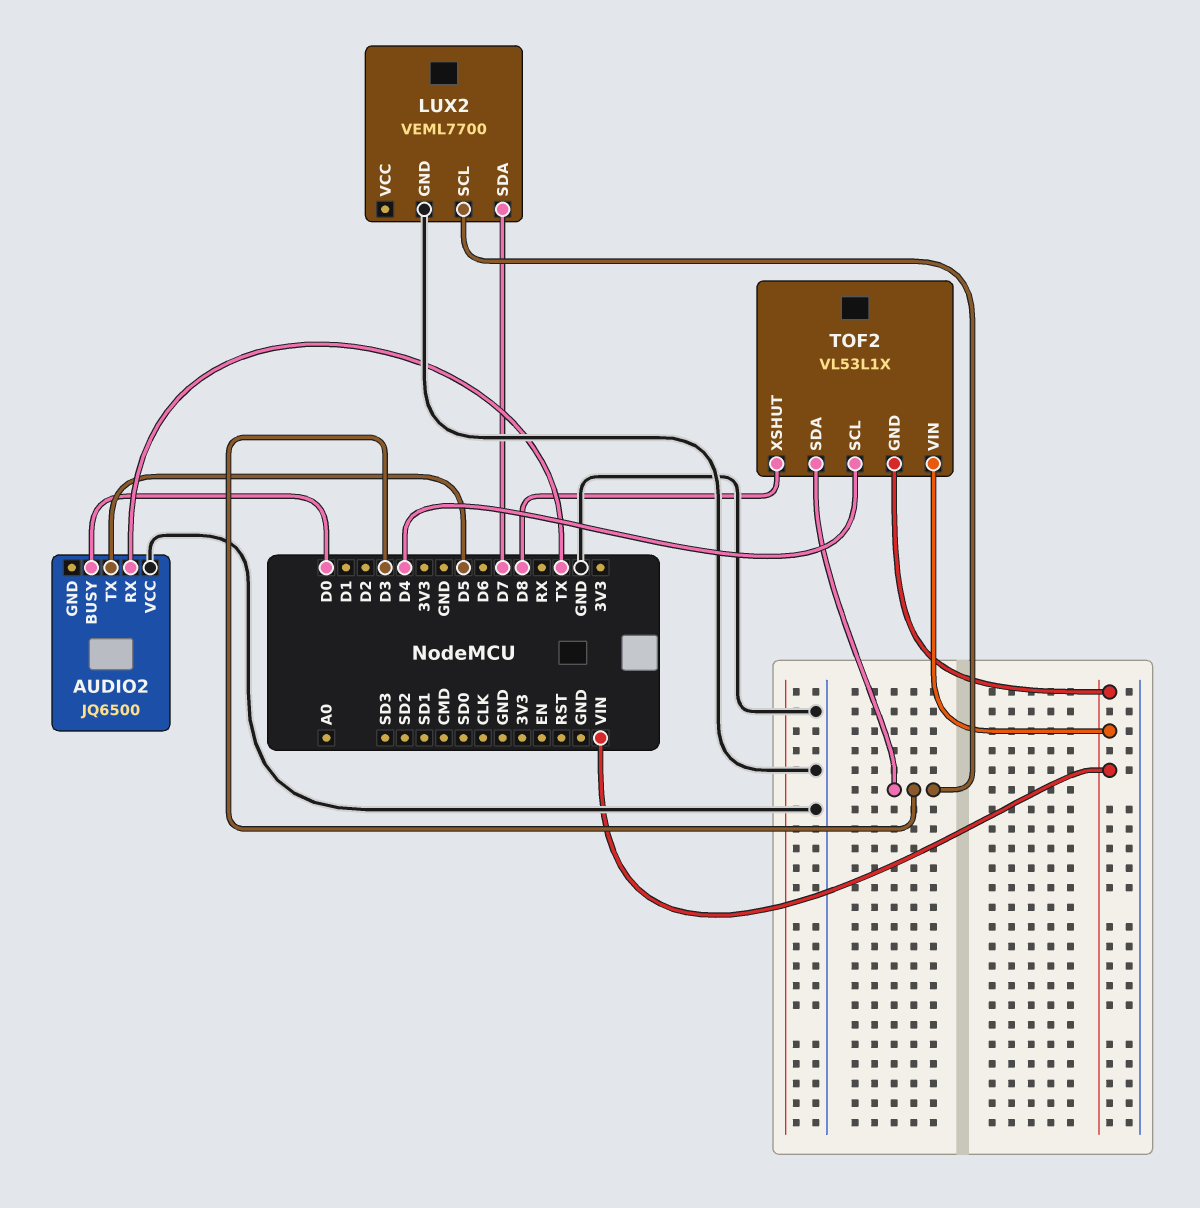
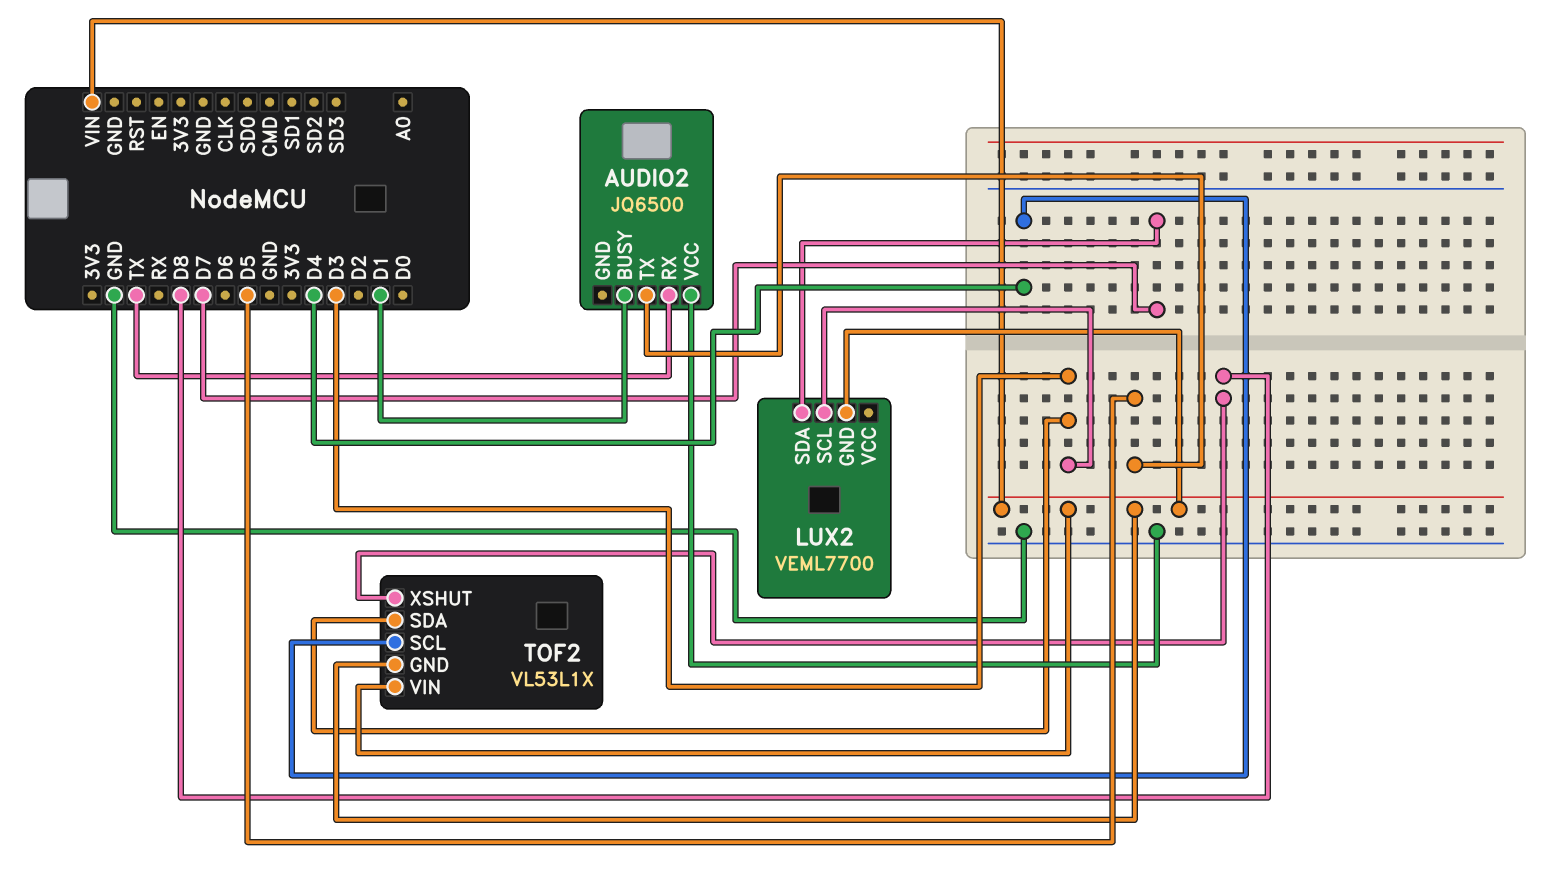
AUDIO2 pin BUSY: D0 -> D1
LUX2 pin GND: GND -> VIN

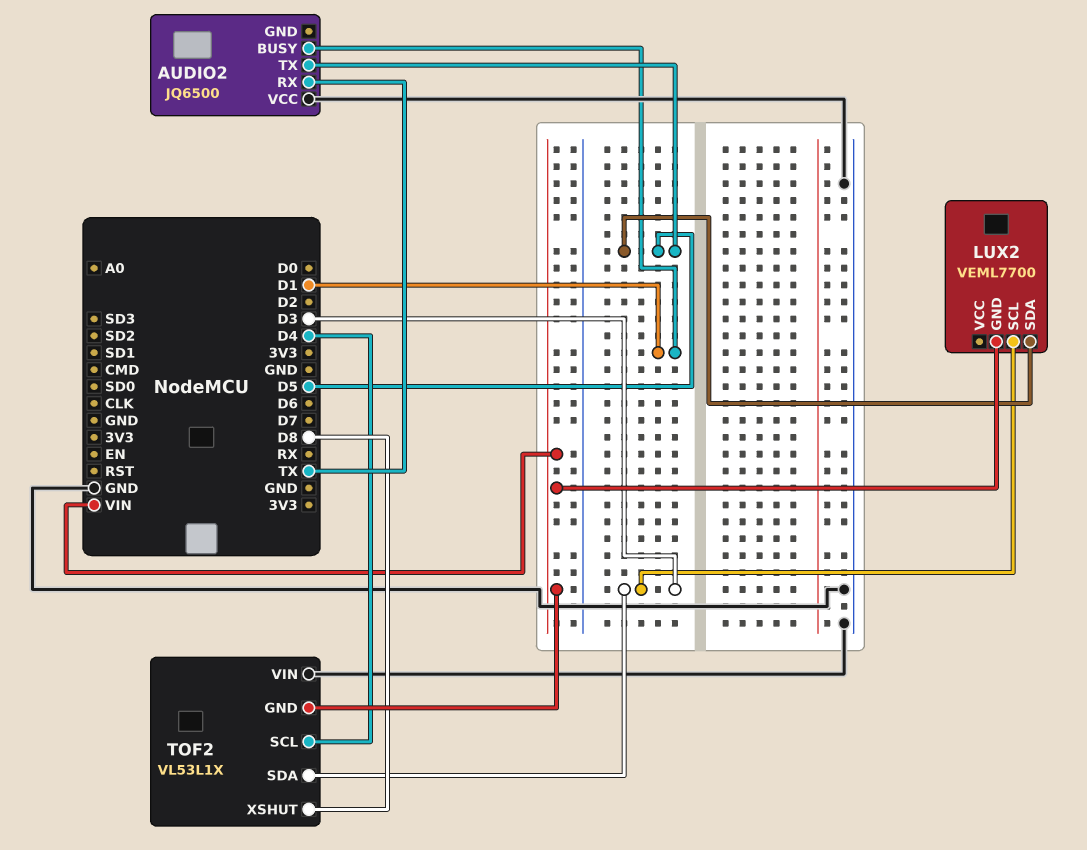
LUX2 pin SDA: D7 -> D5
TOF2 pin VIN: VIN -> GND

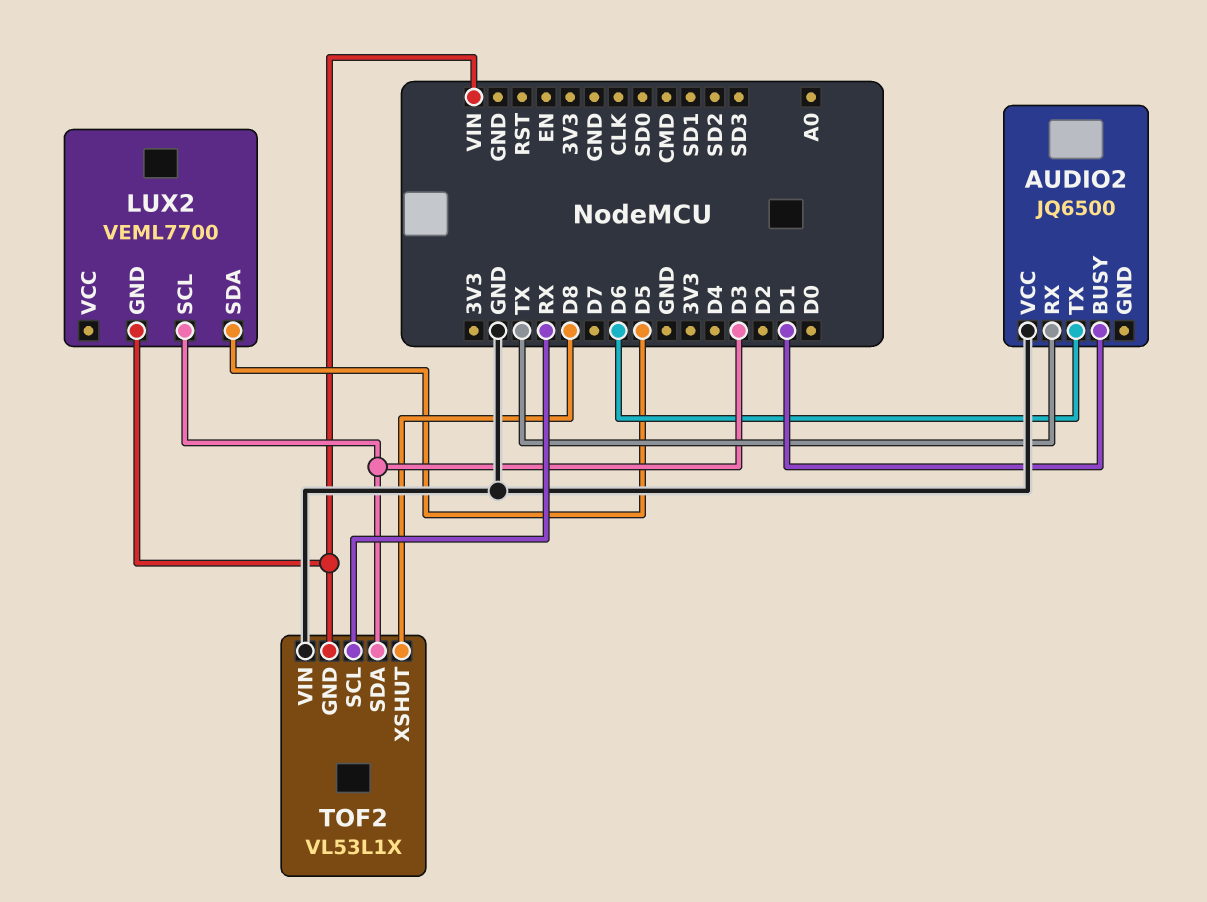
AUDIO2 pin TX: D5 -> D6
TOF2 pin SCL: D4 -> RX

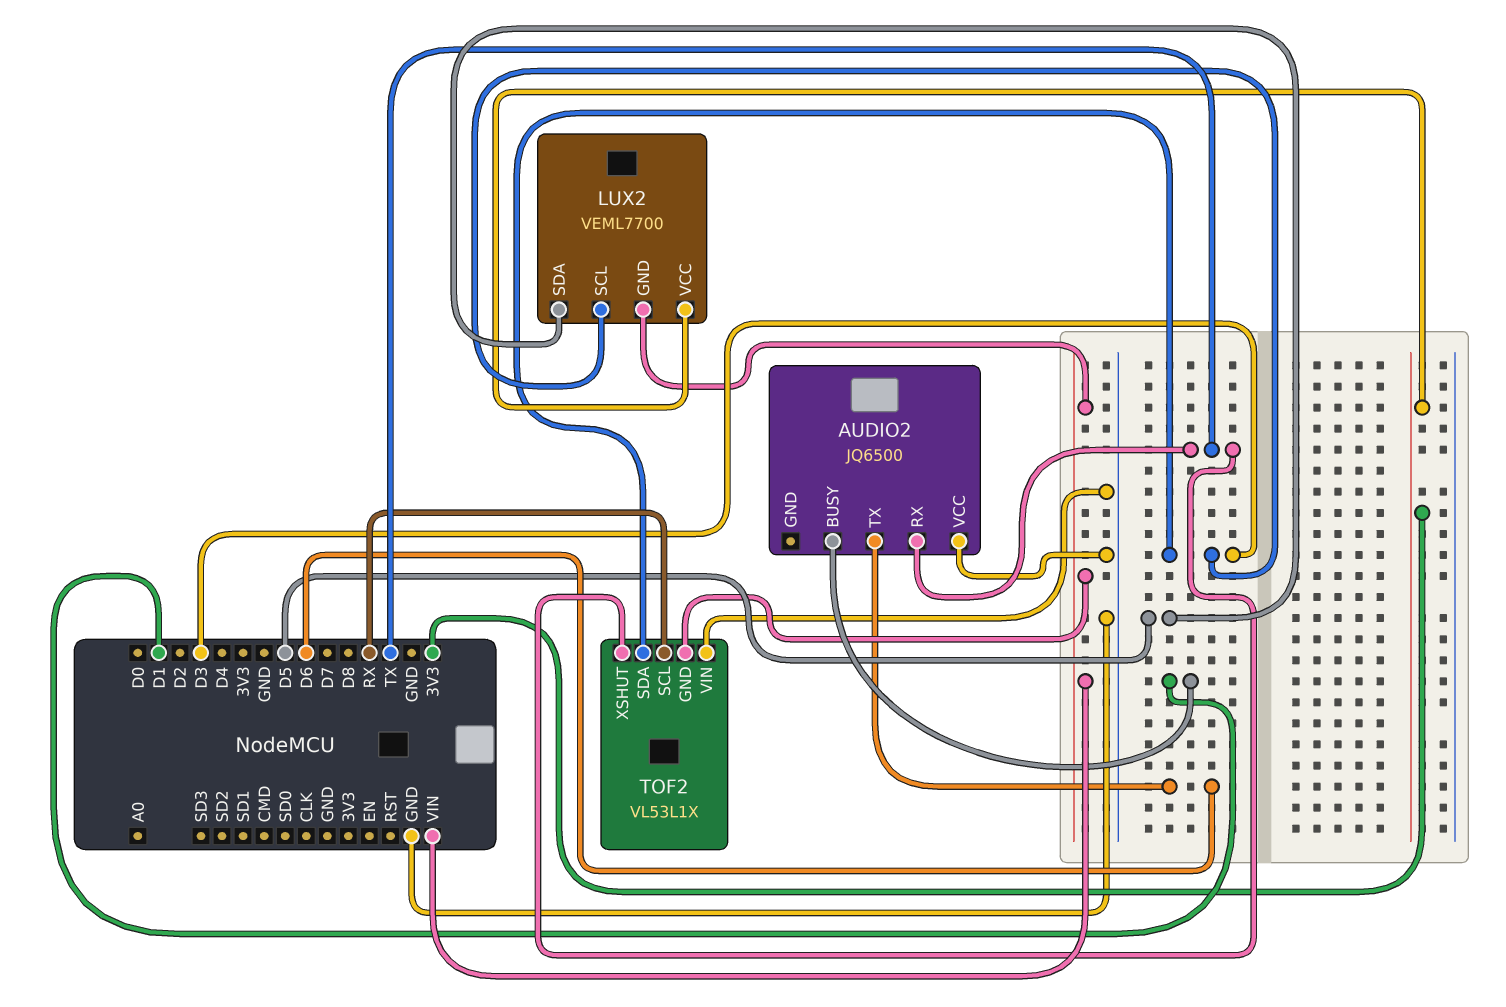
LUX2 pin VCC: none -> 3V3
TOF2 pin XSHUT: D8 -> TX

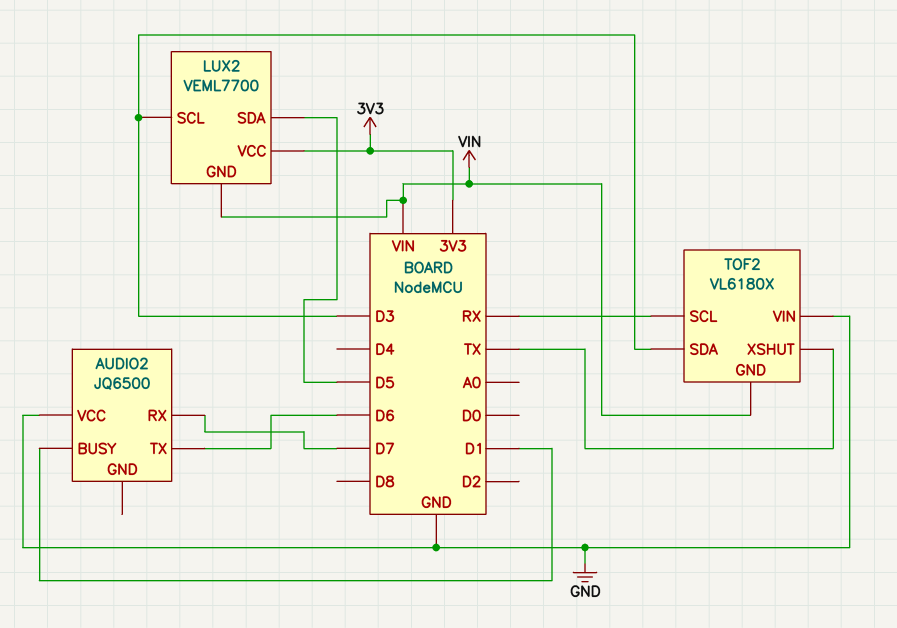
AUDIO2 pin RX: TX -> D7
TOF2: VL53L1X -> VL6180X

